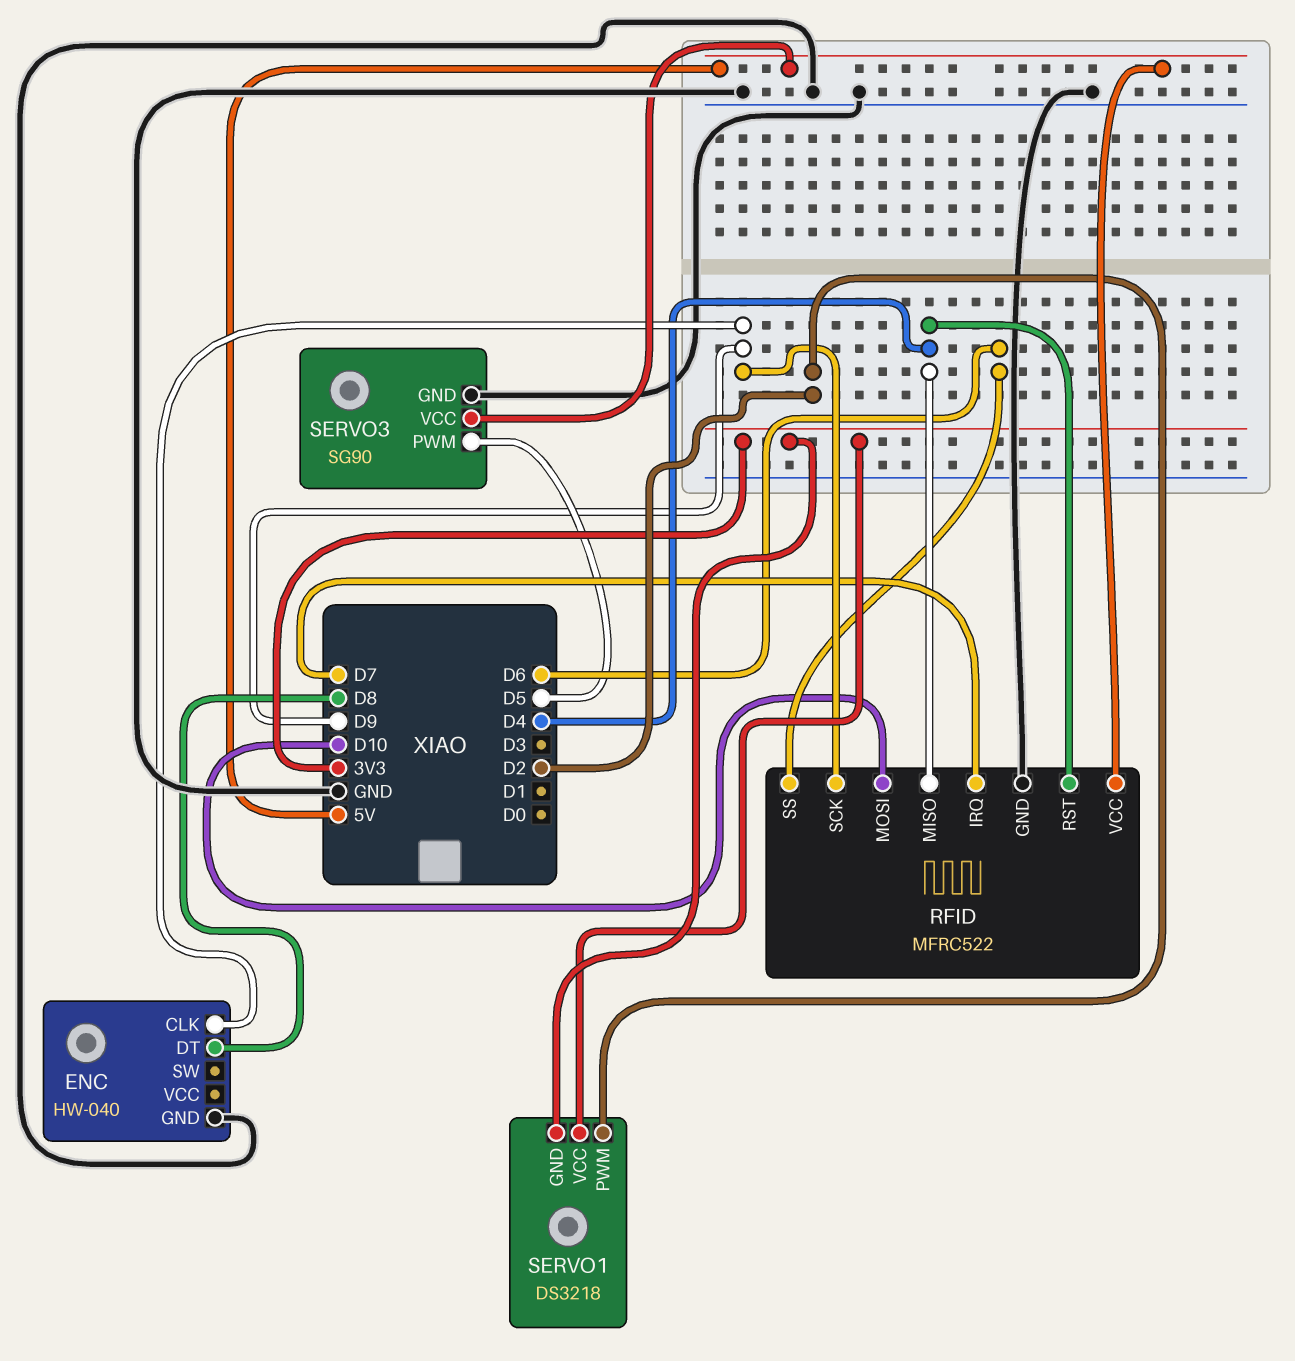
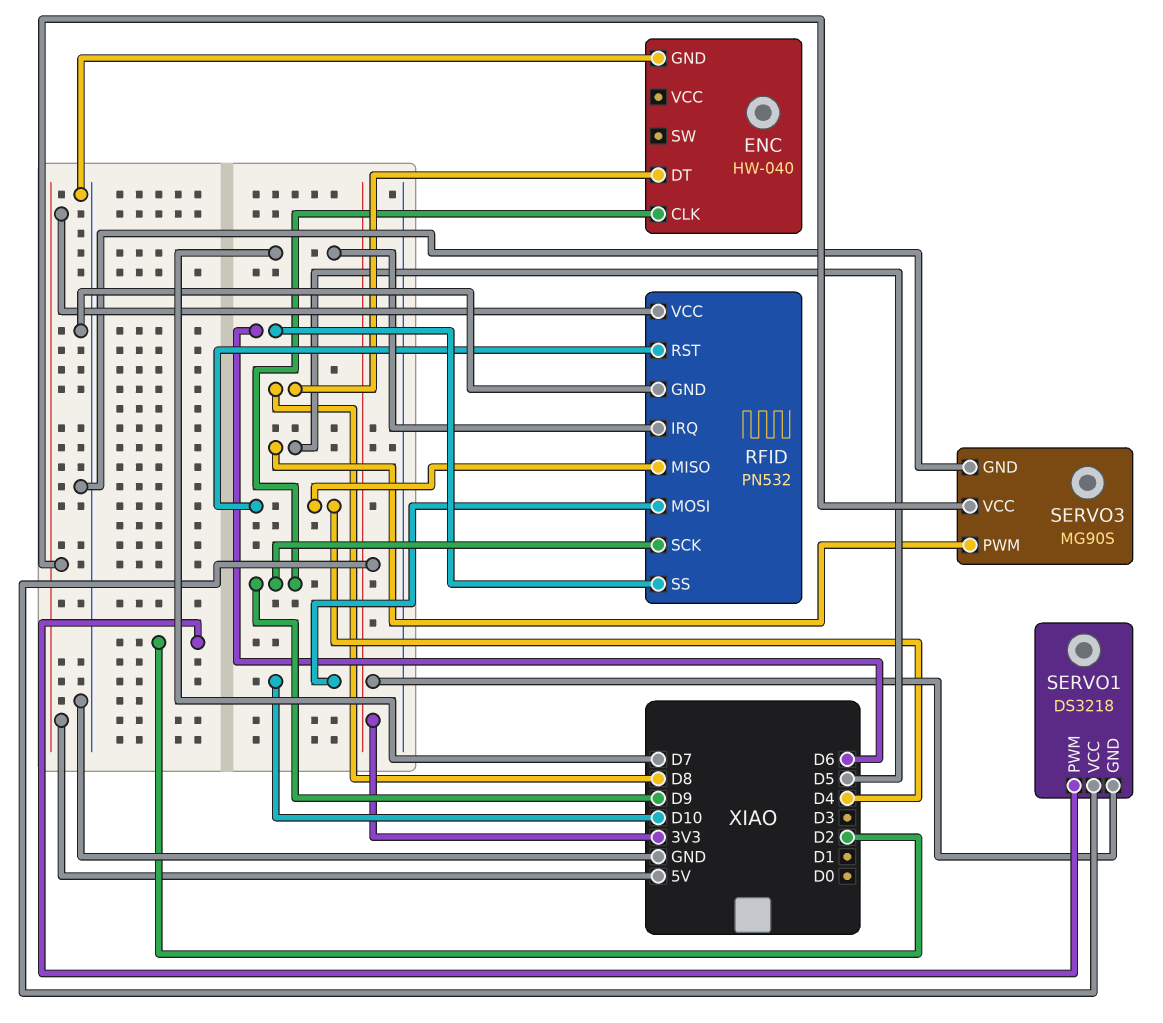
RFID: MFRC522 -> PN532
SERVO3: SG90 -> MG90S

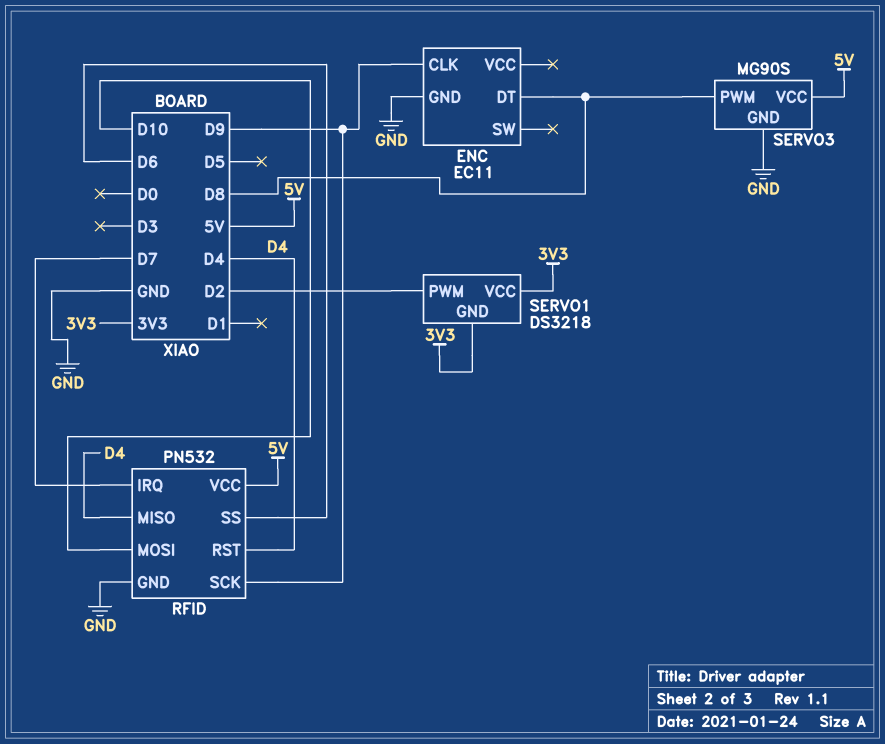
ENC: HW-040 -> EC11
SERVO3 pin PWM: D5 -> D8

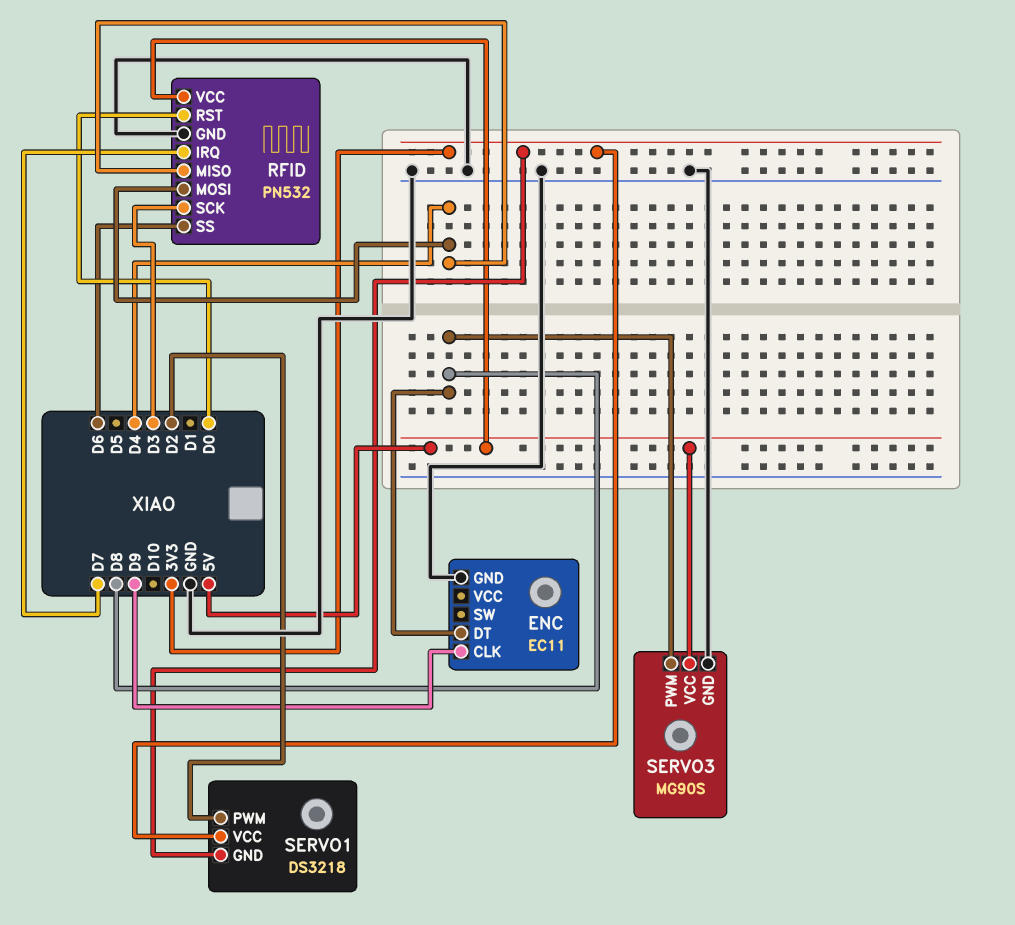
RFID pin MOSI: D10 -> D4
RFID pin RST: D4 -> D0
RFID pin SCK: D9 -> D3

